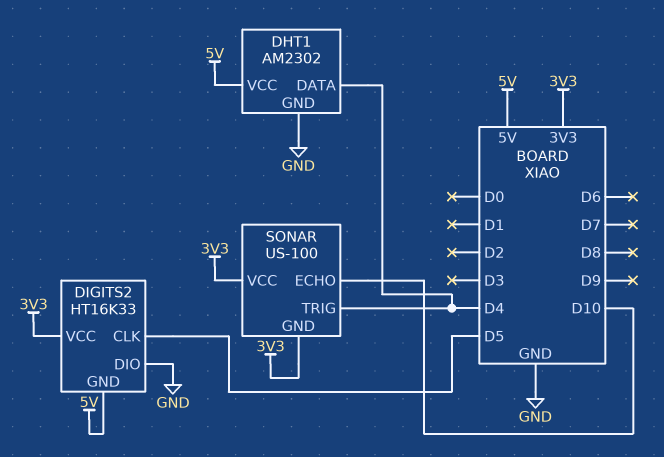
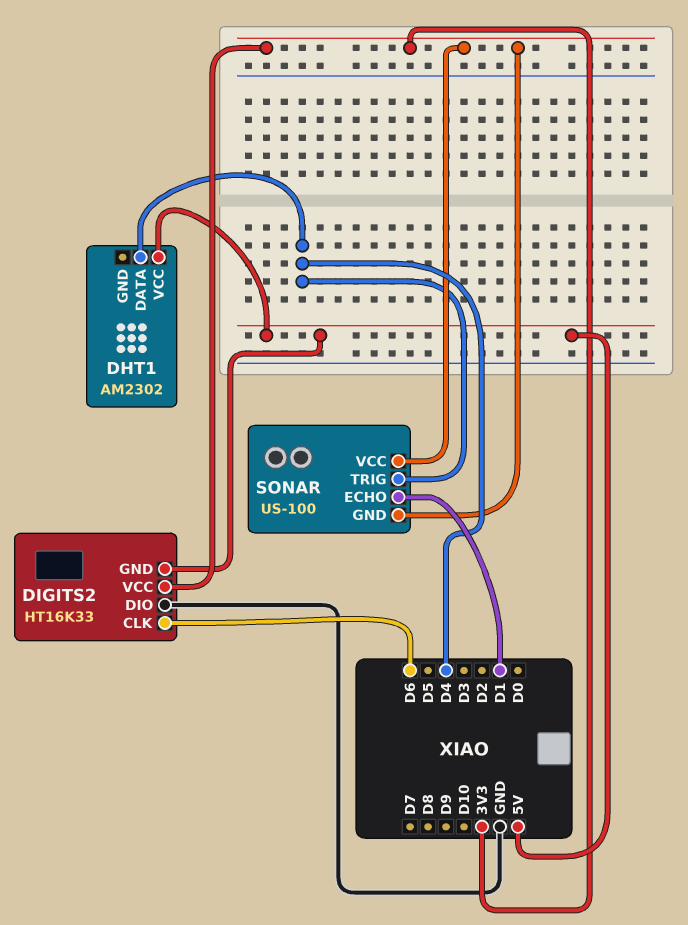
DHT1 pin GND: GND -> none
DIGITS2 pin CLK: D5 -> D6
SONAR pin ECHO: D10 -> D1

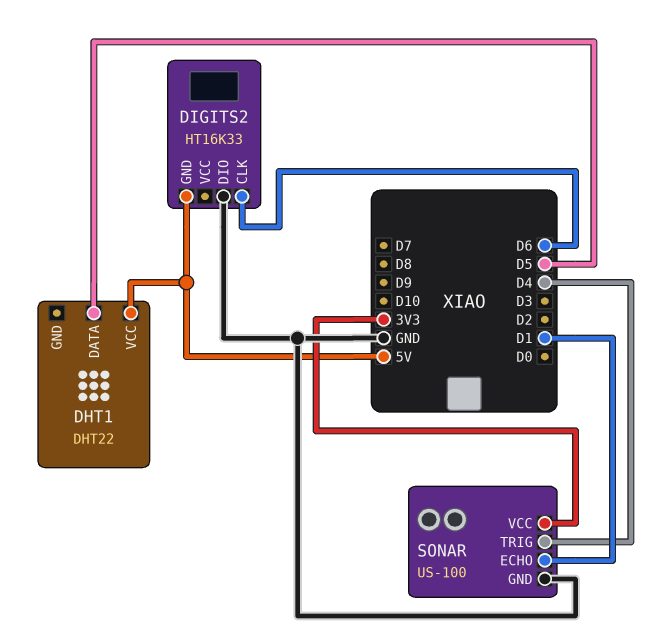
DHT1: AM2302 -> DHT22
DHT1 pin DATA: D4 -> D5
DIGITS2 pin VCC: 3V3 -> none
SONAR pin GND: 3V3 -> GND

